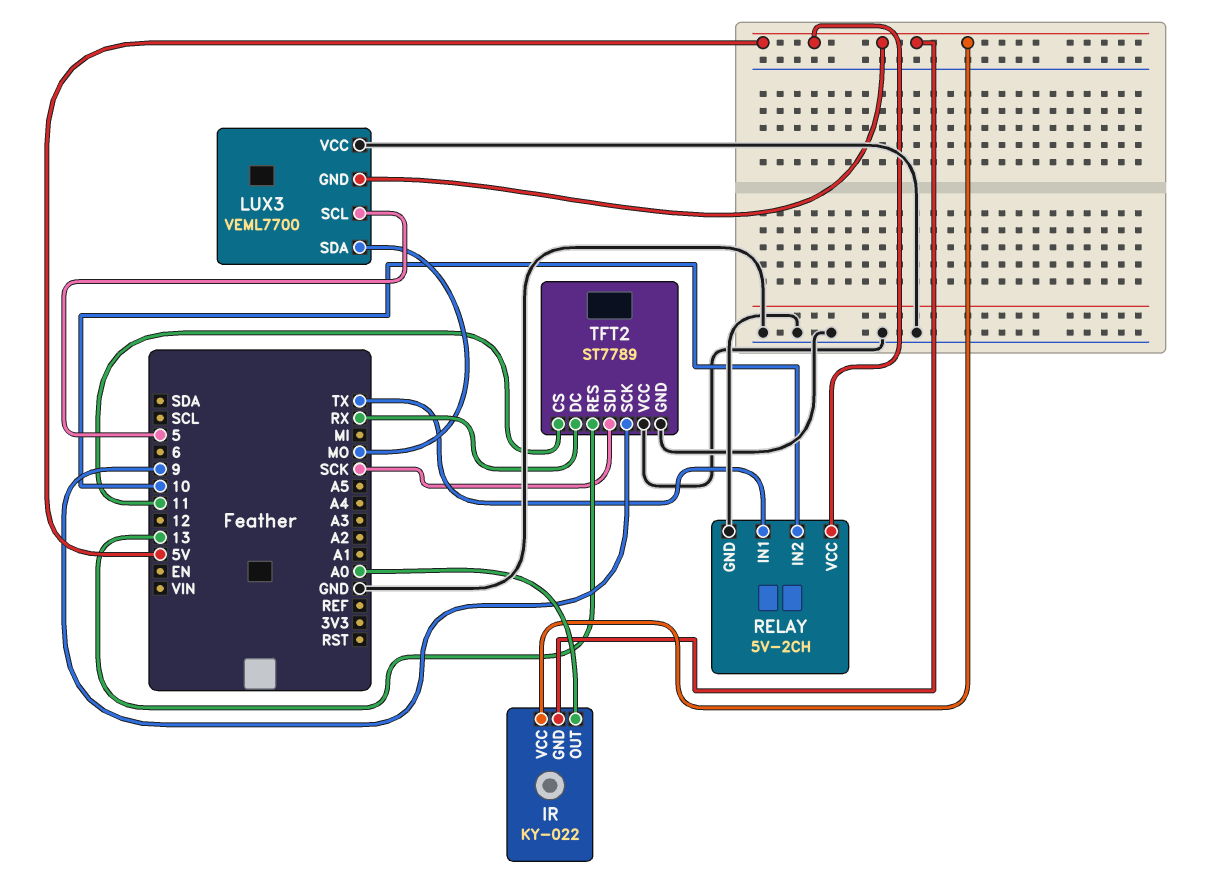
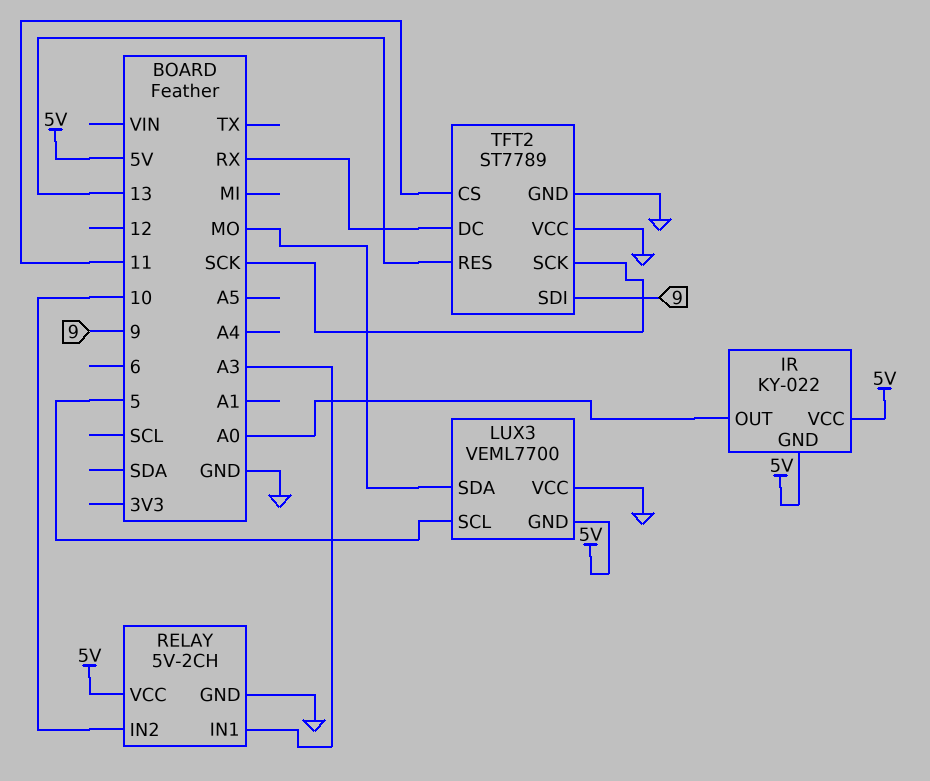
RELAY pin IN1: TX -> A3
TFT2 pin SCK: 9 -> SCK
TFT2 pin SDI: SCK -> 9

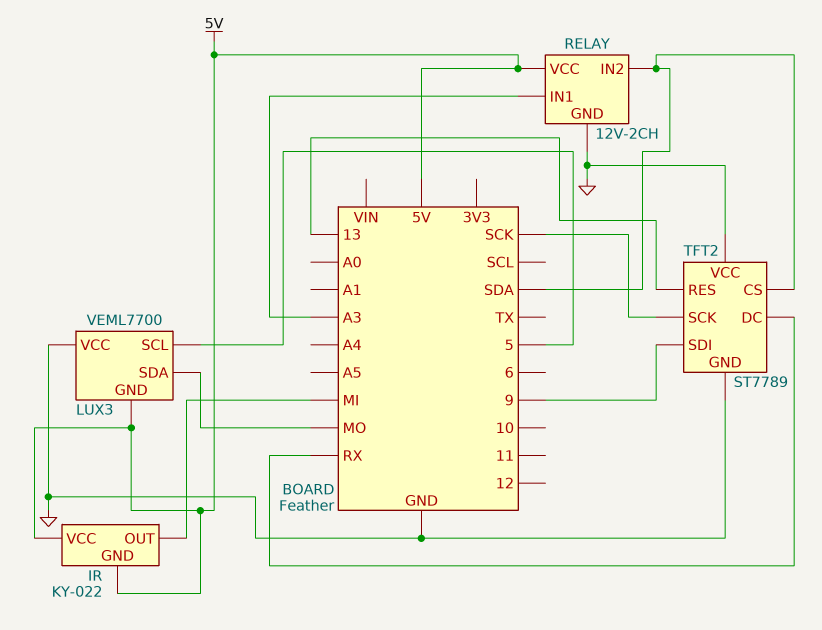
IR pin OUT: A0 -> MI
RELAY: 5V-2CH -> 12V-2CH
RELAY pin IN2: 10 -> SDA
TFT2 pin CS: 11 -> SDA

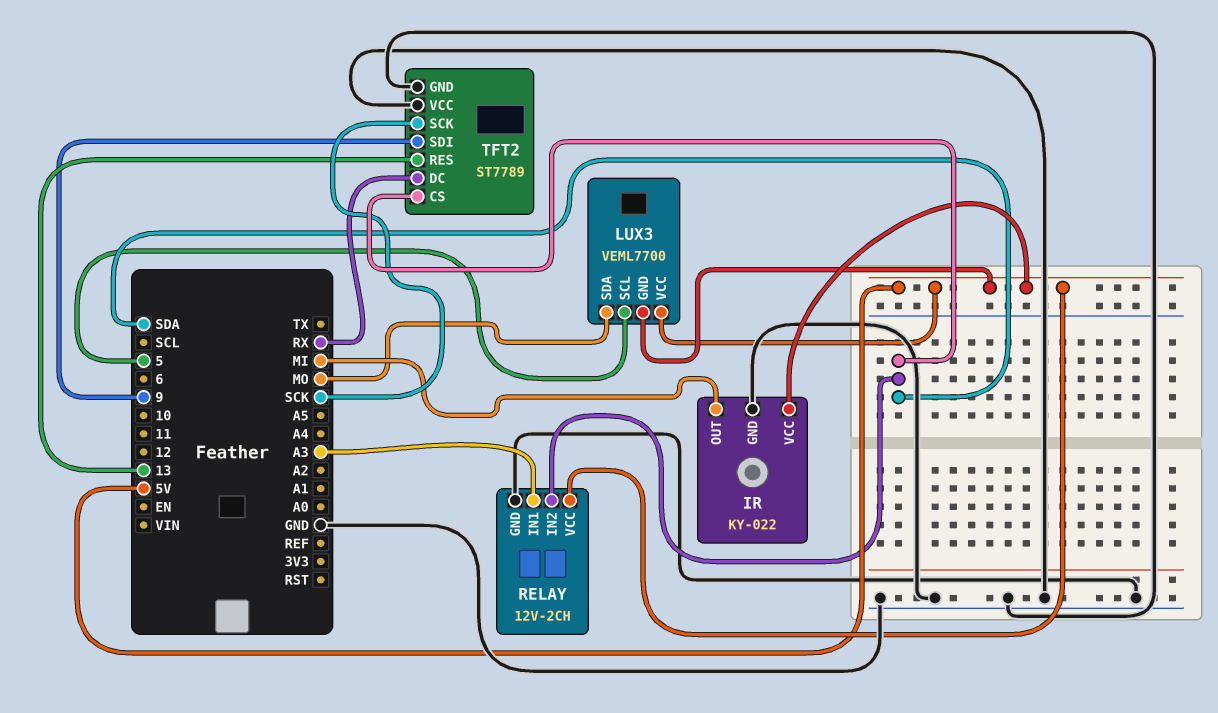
IR pin GND: 5V -> GND
LUX3 pin VCC: GND -> 5V

